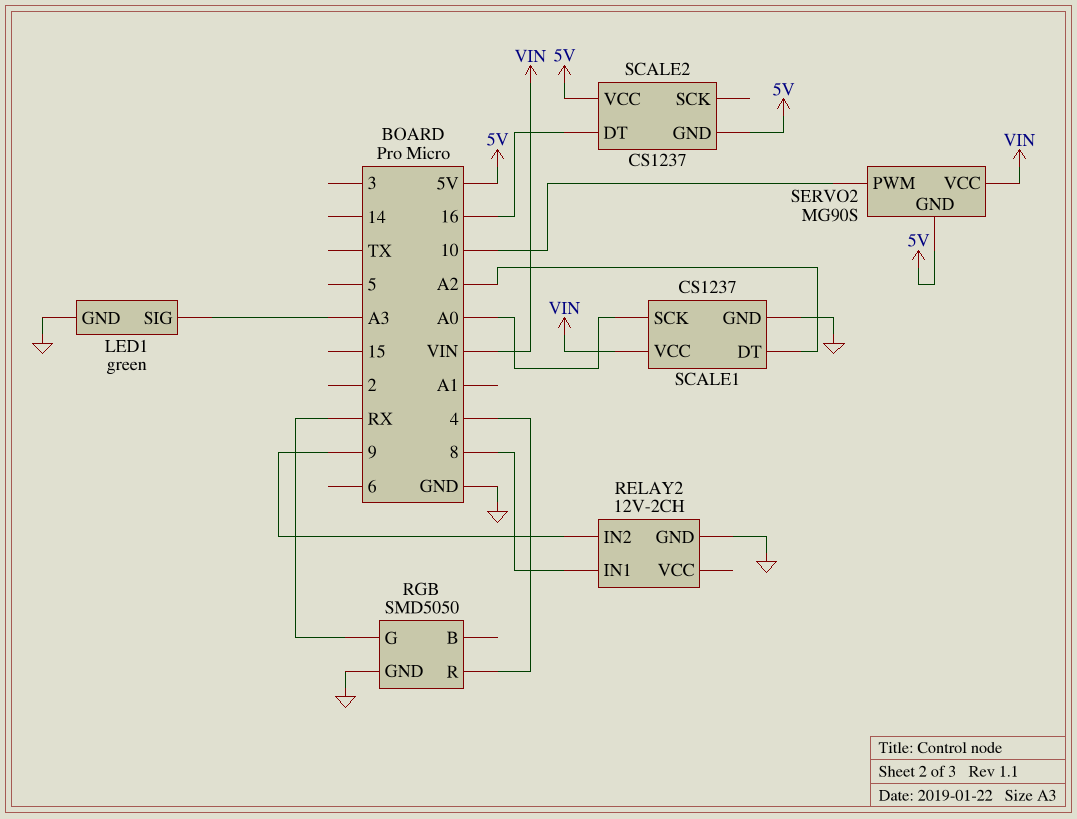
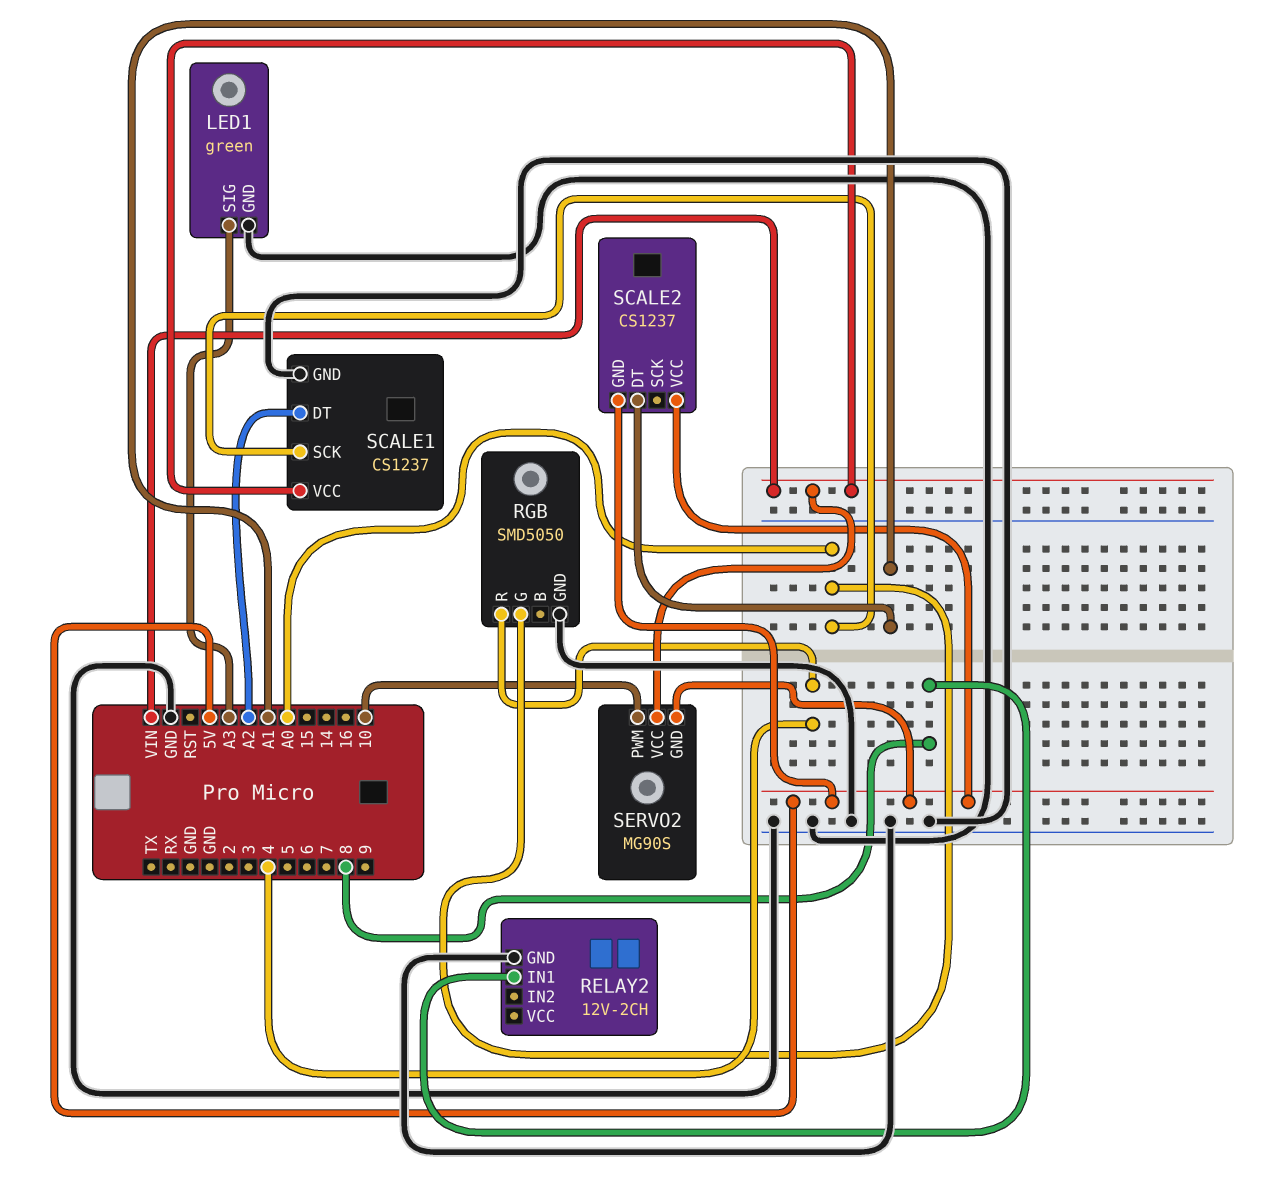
RELAY2 pin IN2: 9 -> none
RGB pin G: RX -> A0
SCALE2 pin DT: 16 -> A1

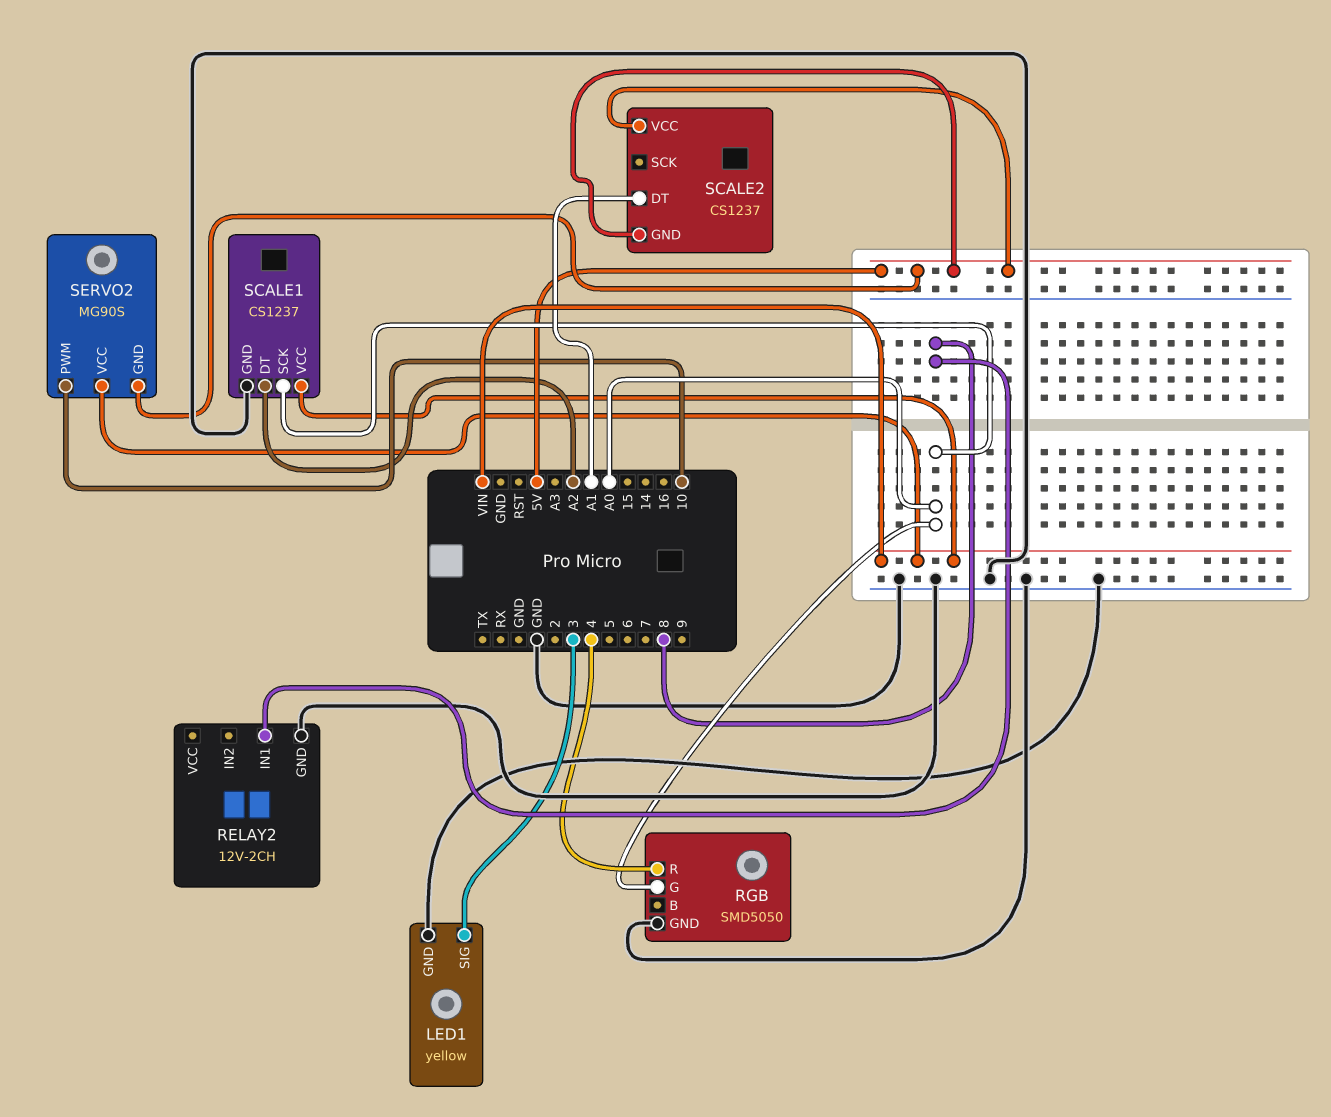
LED1: green -> yellow
LED1 pin SIG: A3 -> 3

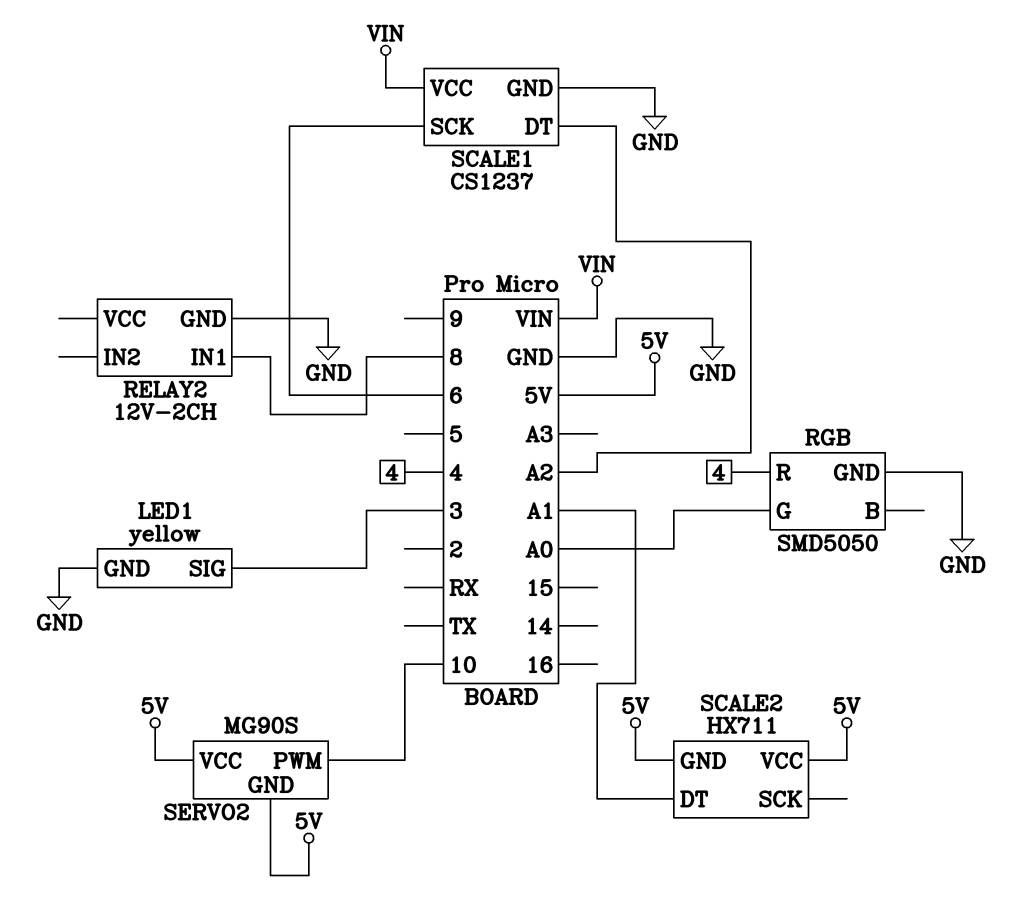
SCALE1 pin SCK: A0 -> 6
SCALE2: CS1237 -> HX711
SERVO2 pin VCC: VIN -> 5V

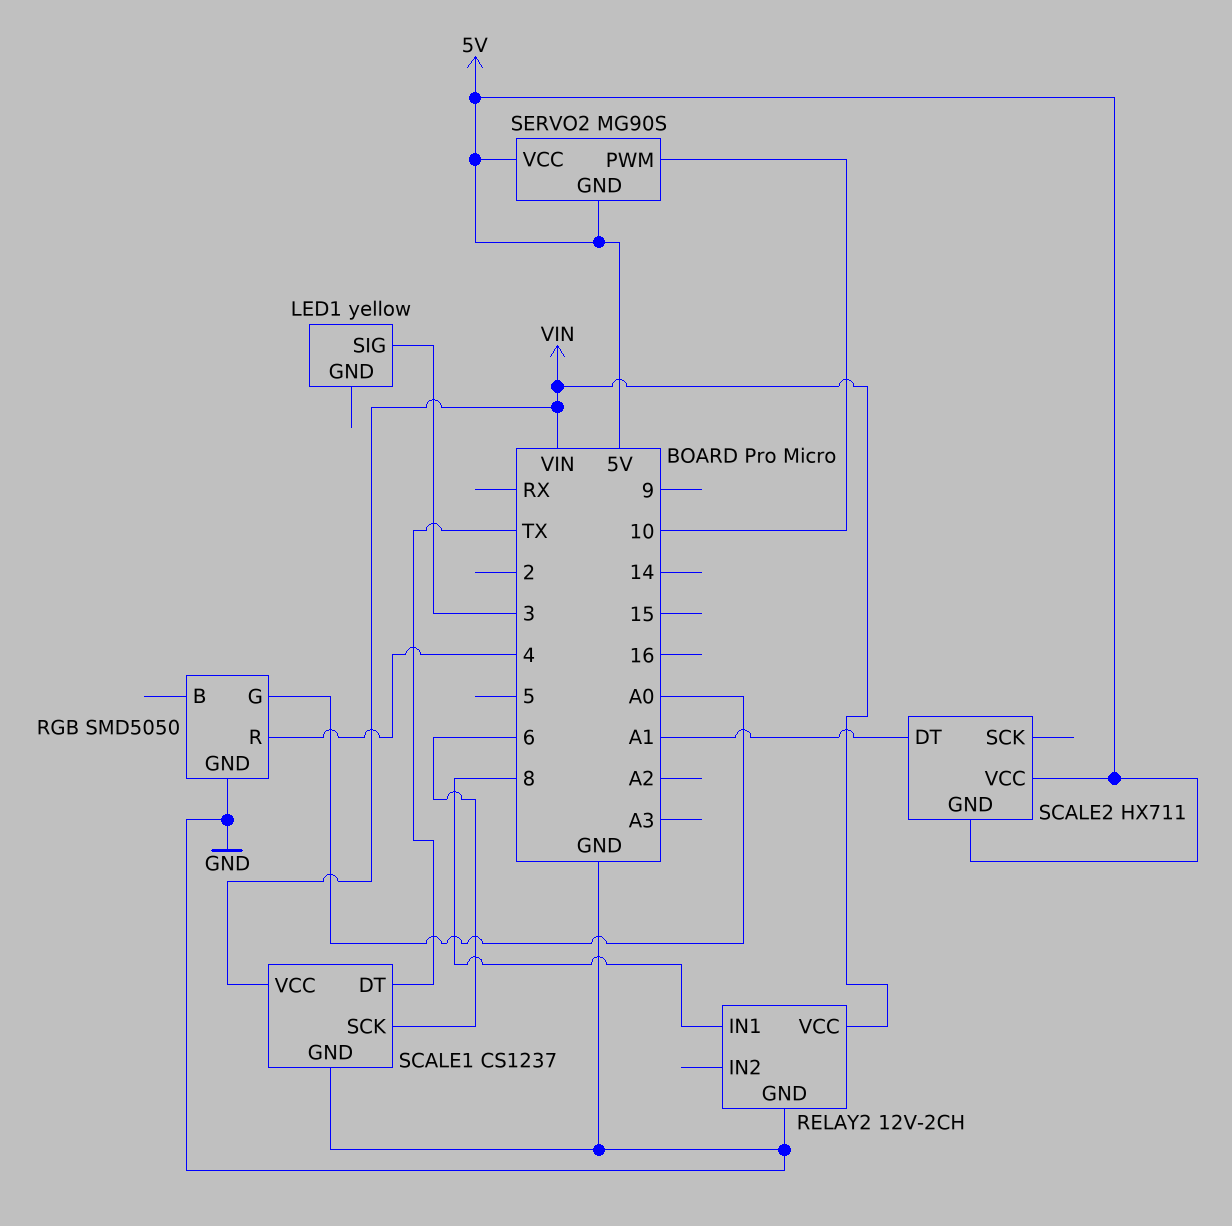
LED1 pin GND: GND -> none
RELAY2 pin VCC: none -> VIN
SCALE1 pin DT: A2 -> TX

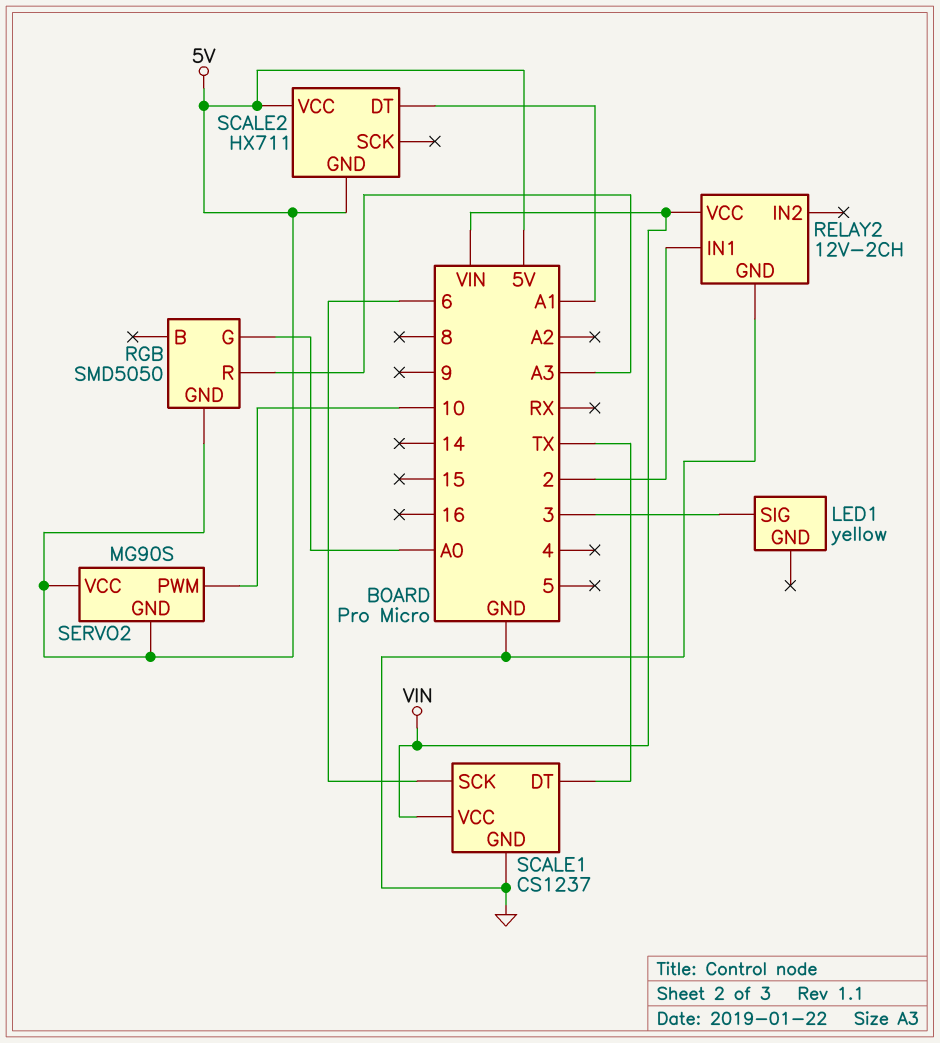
RELAY2 pin IN1: 8 -> 2
RGB pin GND: GND -> 5V
RGB pin R: 4 -> A3

